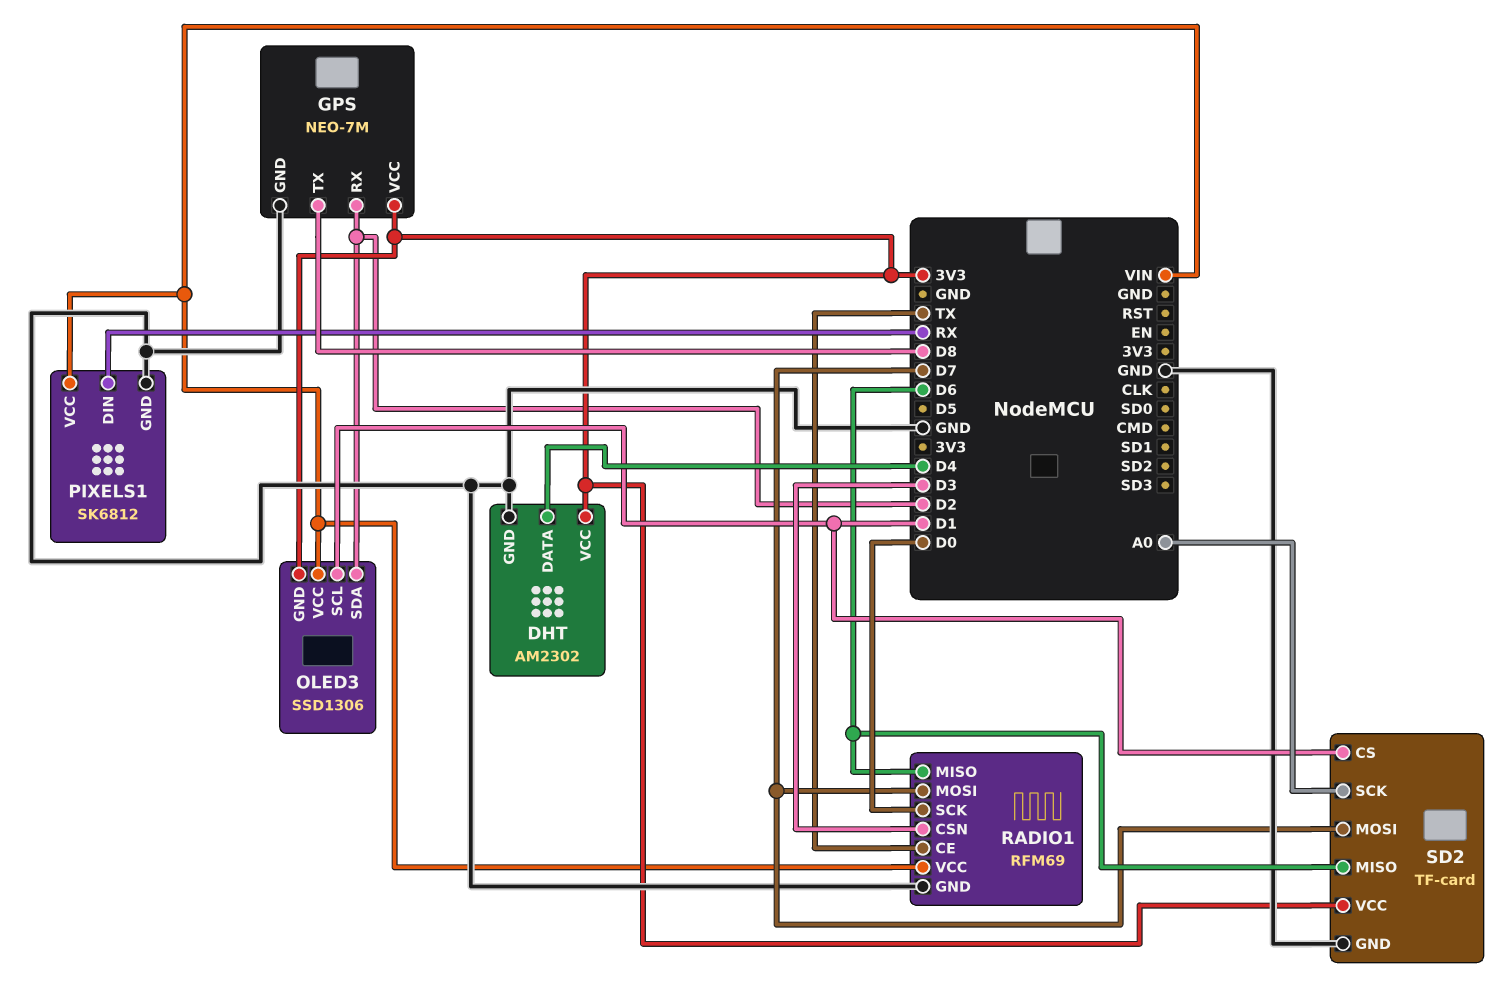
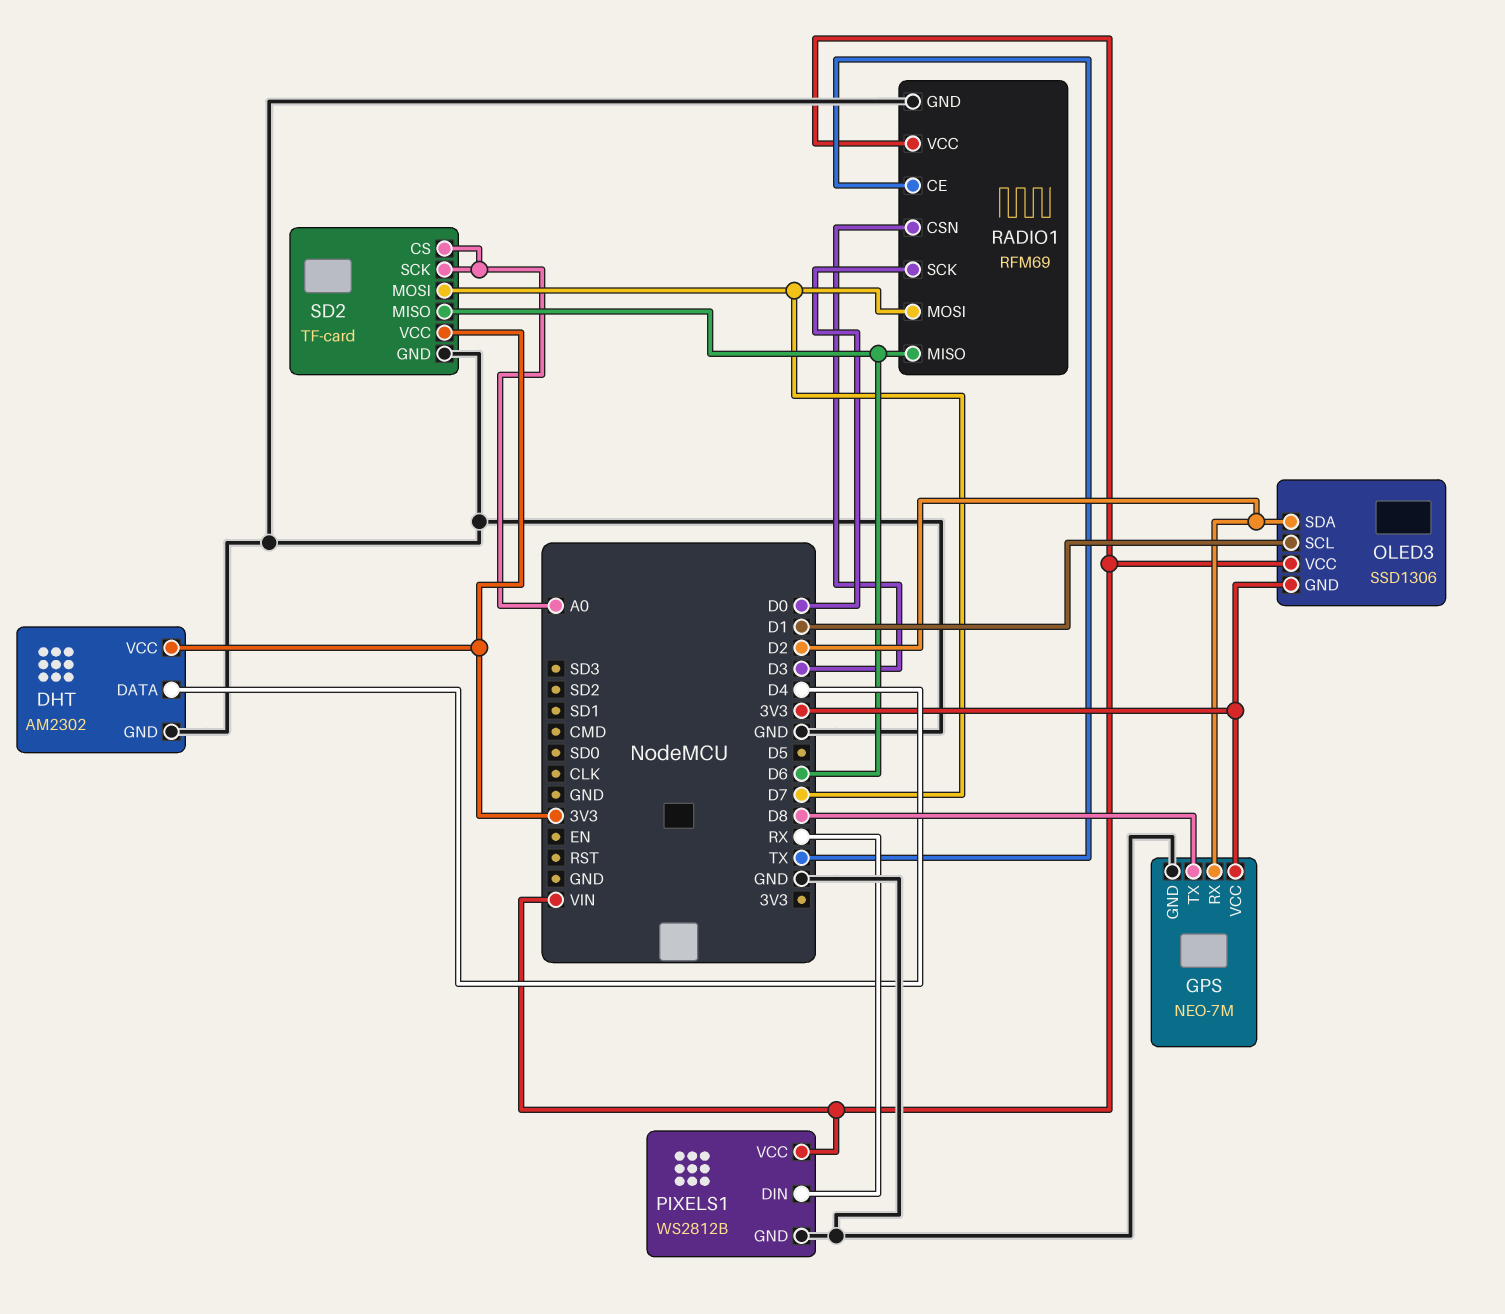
PIXELS1: SK6812 -> WS2812B
SD2 pin CS: D1 -> A0

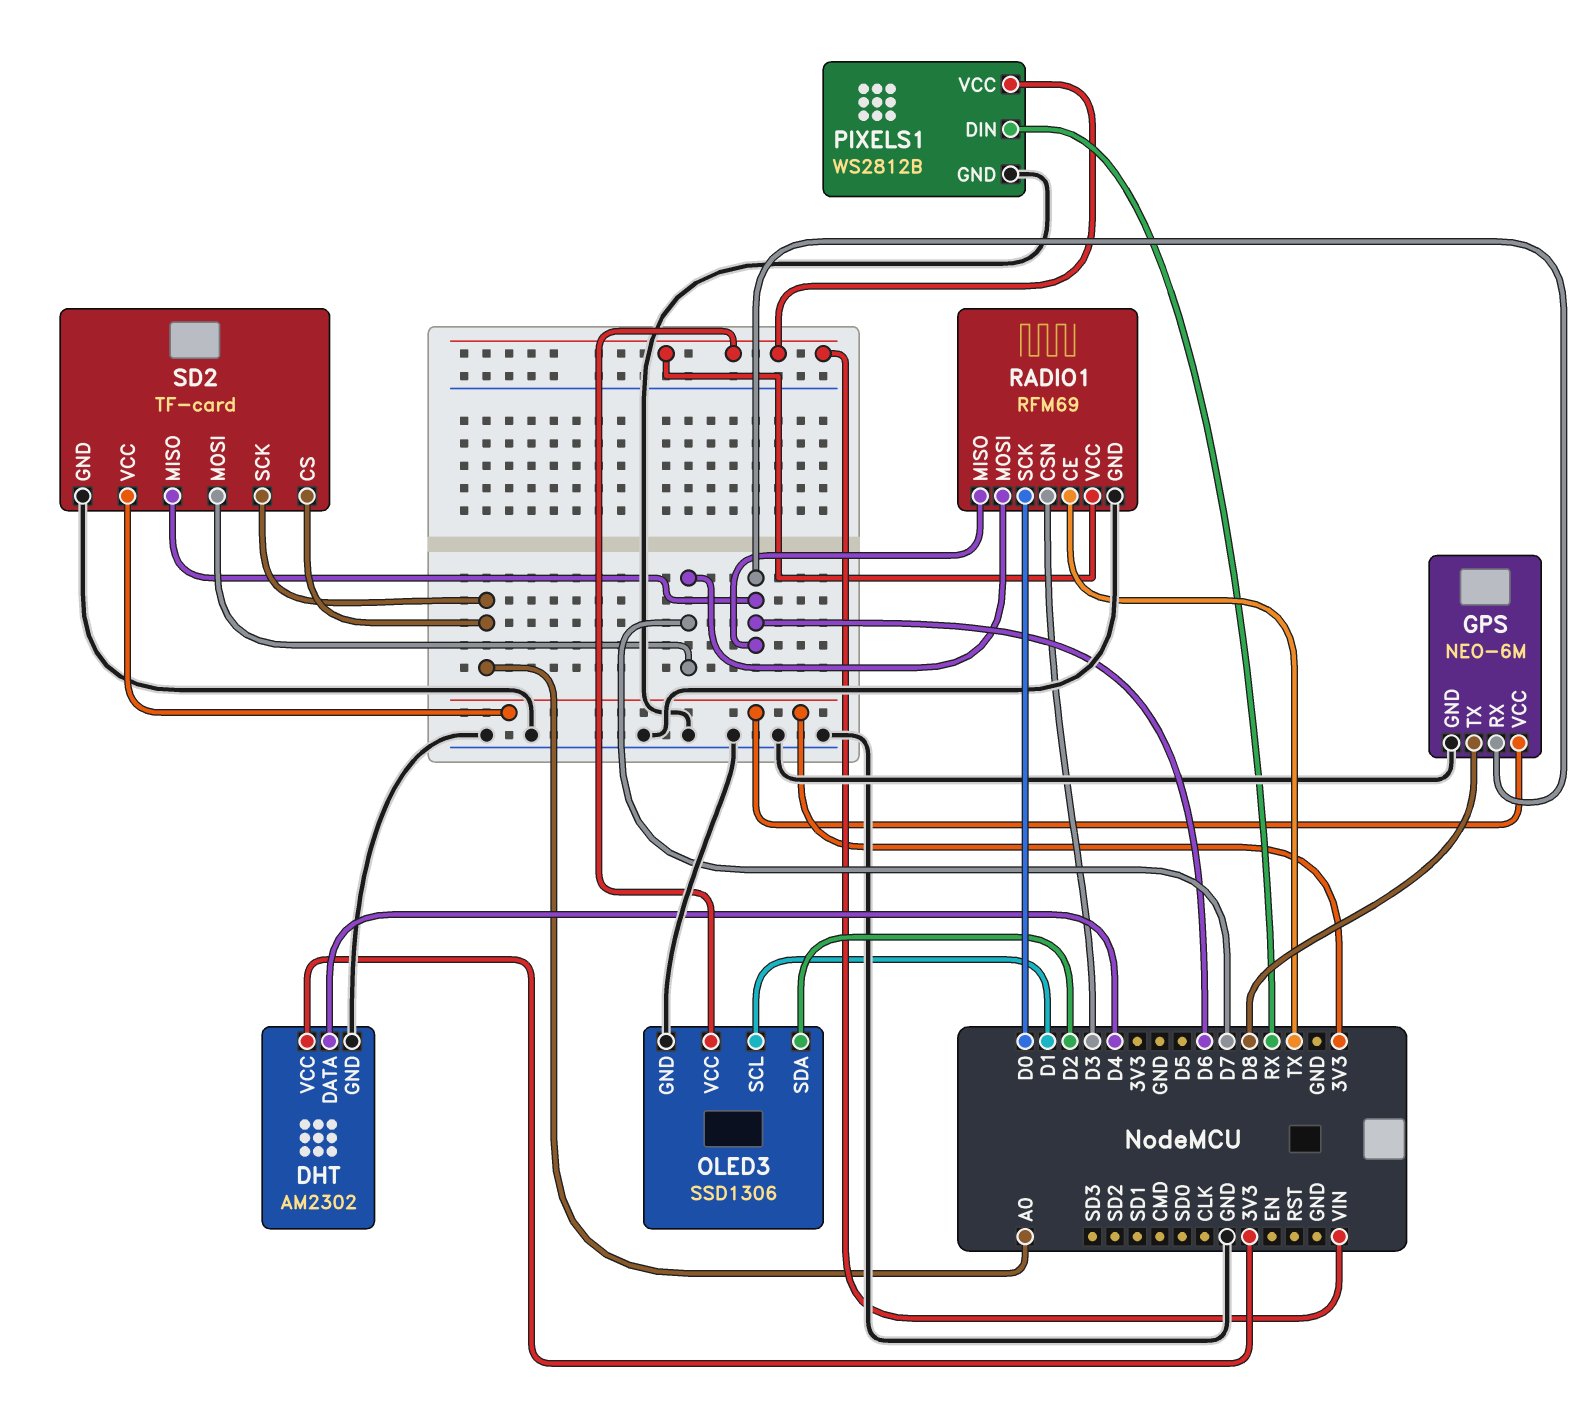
GPS: NEO-7M -> NEO-6M
GPS pin RX: D2 -> D6
OLED3 pin GND: 3V3 -> GND

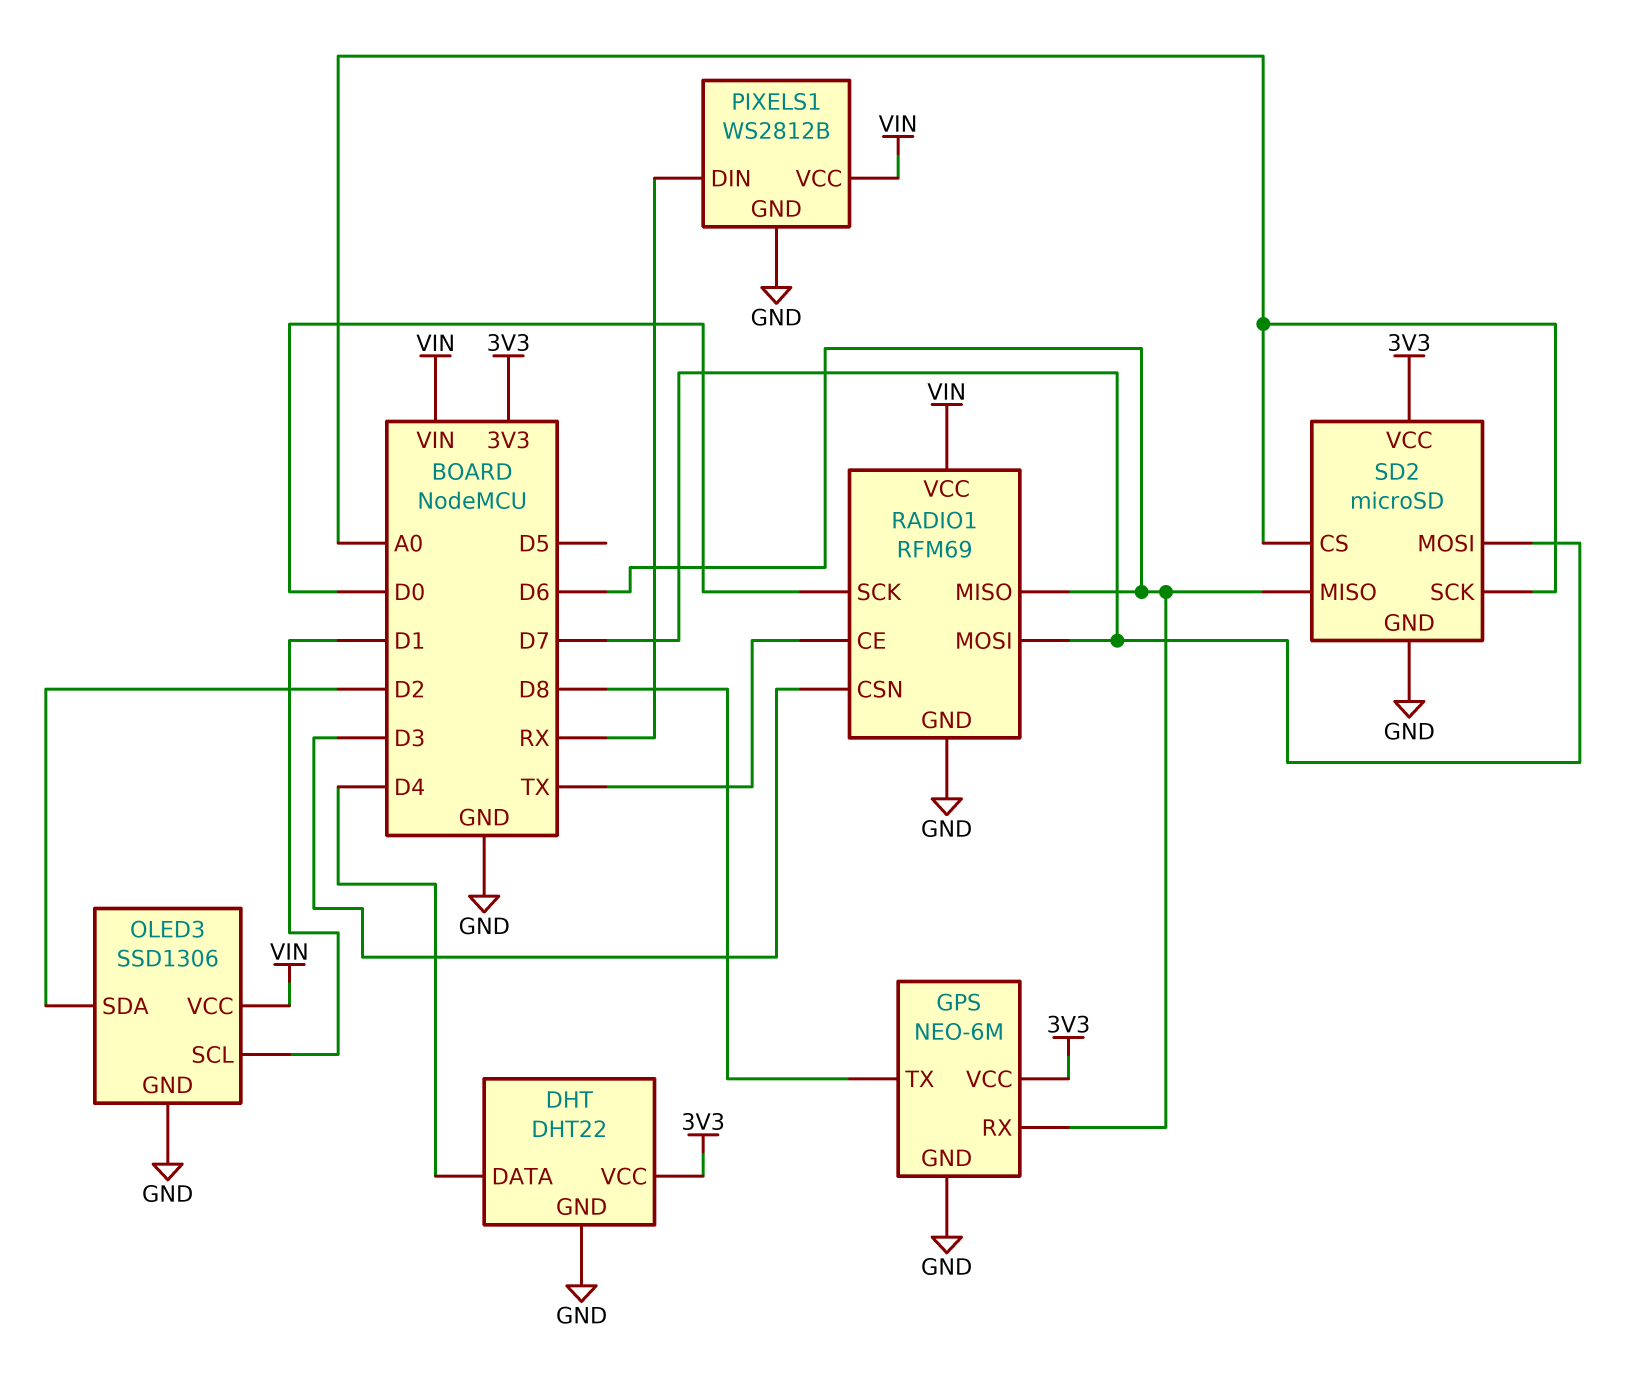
DHT: AM2302 -> DHT22
SD2: TF-card -> microSD

